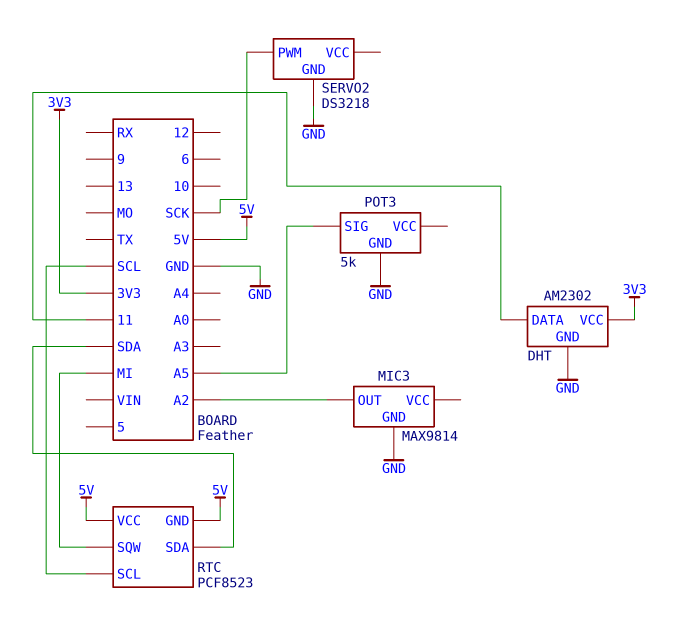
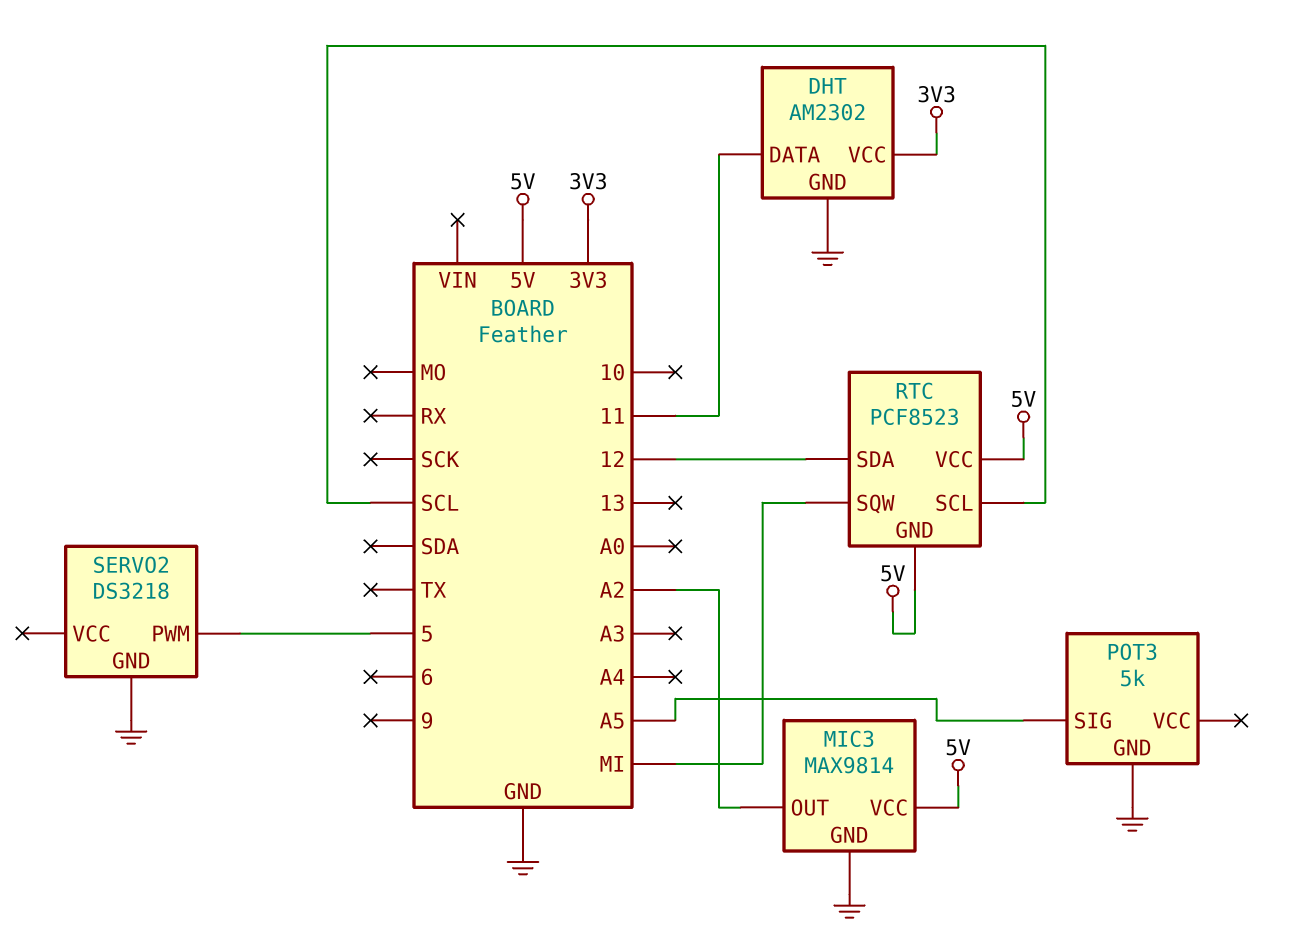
MIC3 pin VCC: none -> 5V
RTC pin SDA: SDA -> 12
SERVO2 pin PWM: SCK -> 5

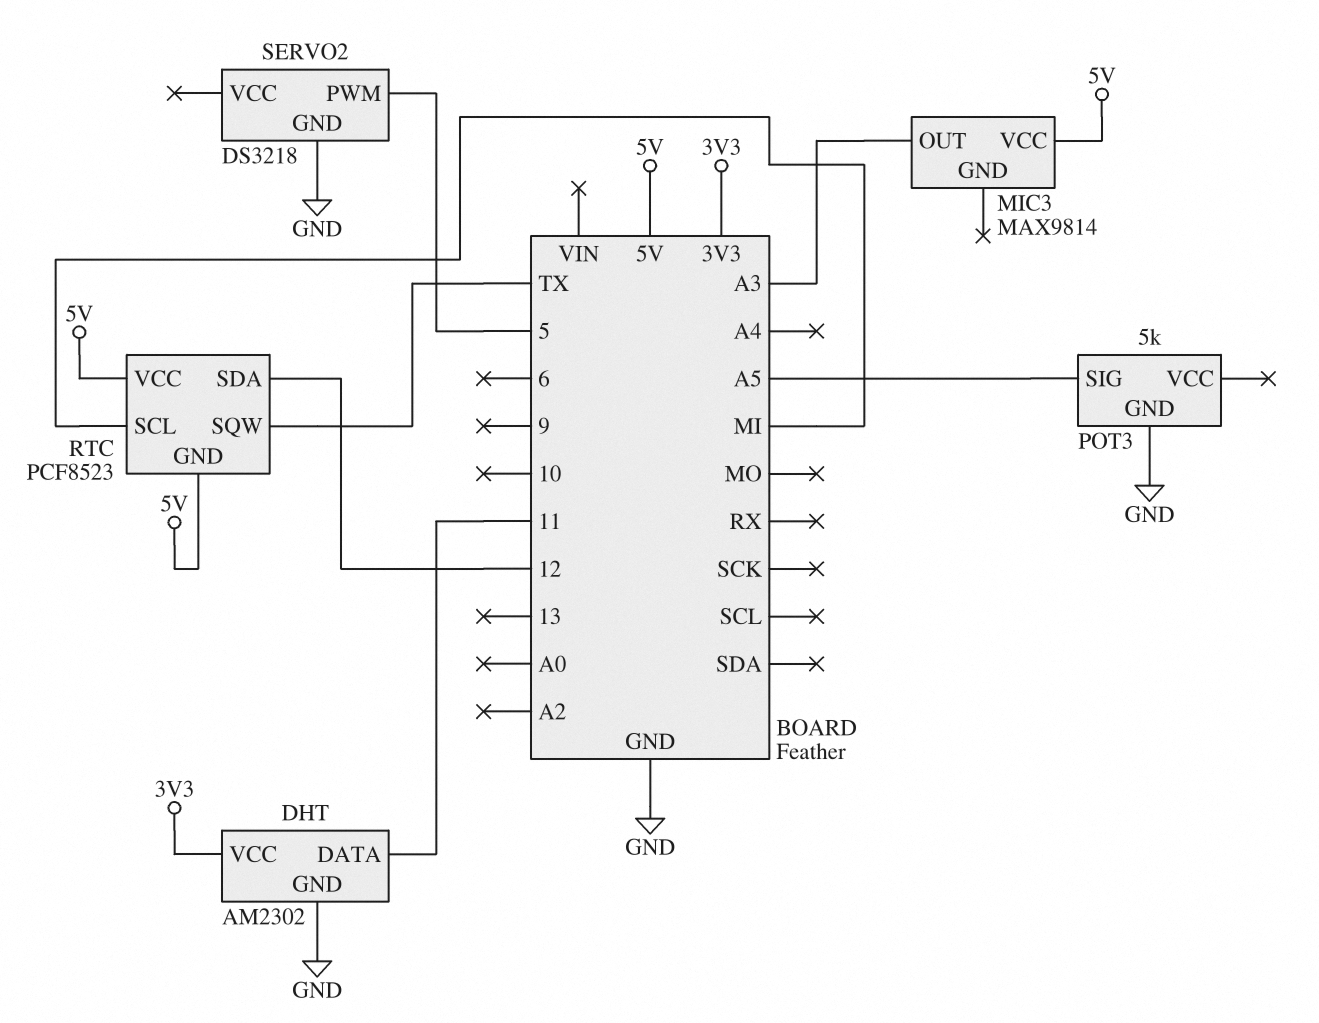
MIC3 pin GND: GND -> none
MIC3 pin OUT: A2 -> A3
RTC pin SCL: SCL -> MI
RTC pin SQW: MI -> TX

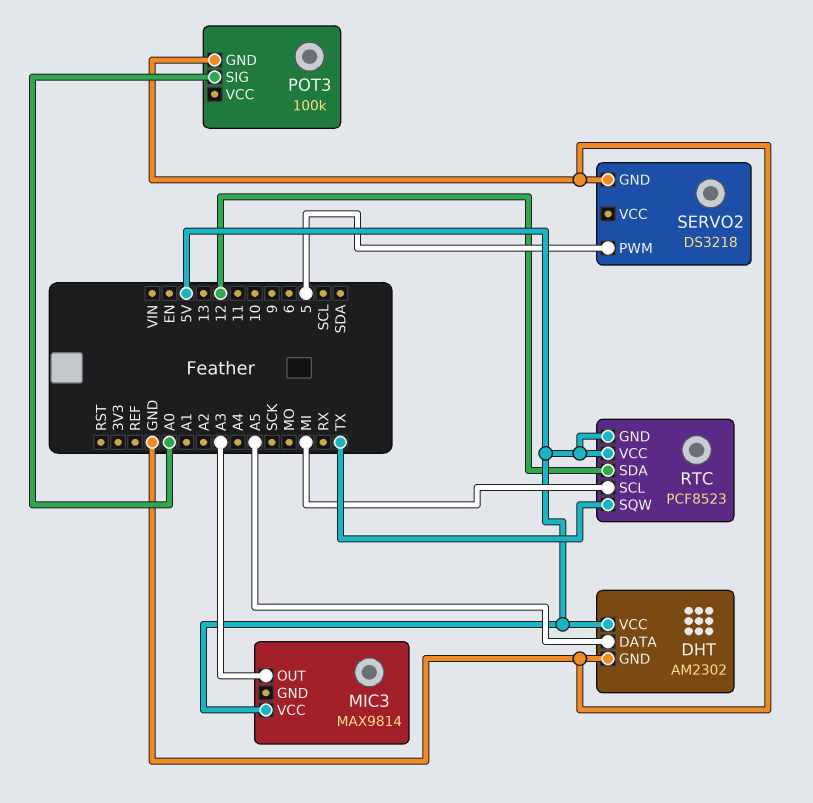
DHT pin DATA: 11 -> A5
DHT pin VCC: 3V3 -> 5V
POT3: 5k -> 100k
POT3 pin SIG: A5 -> A0

